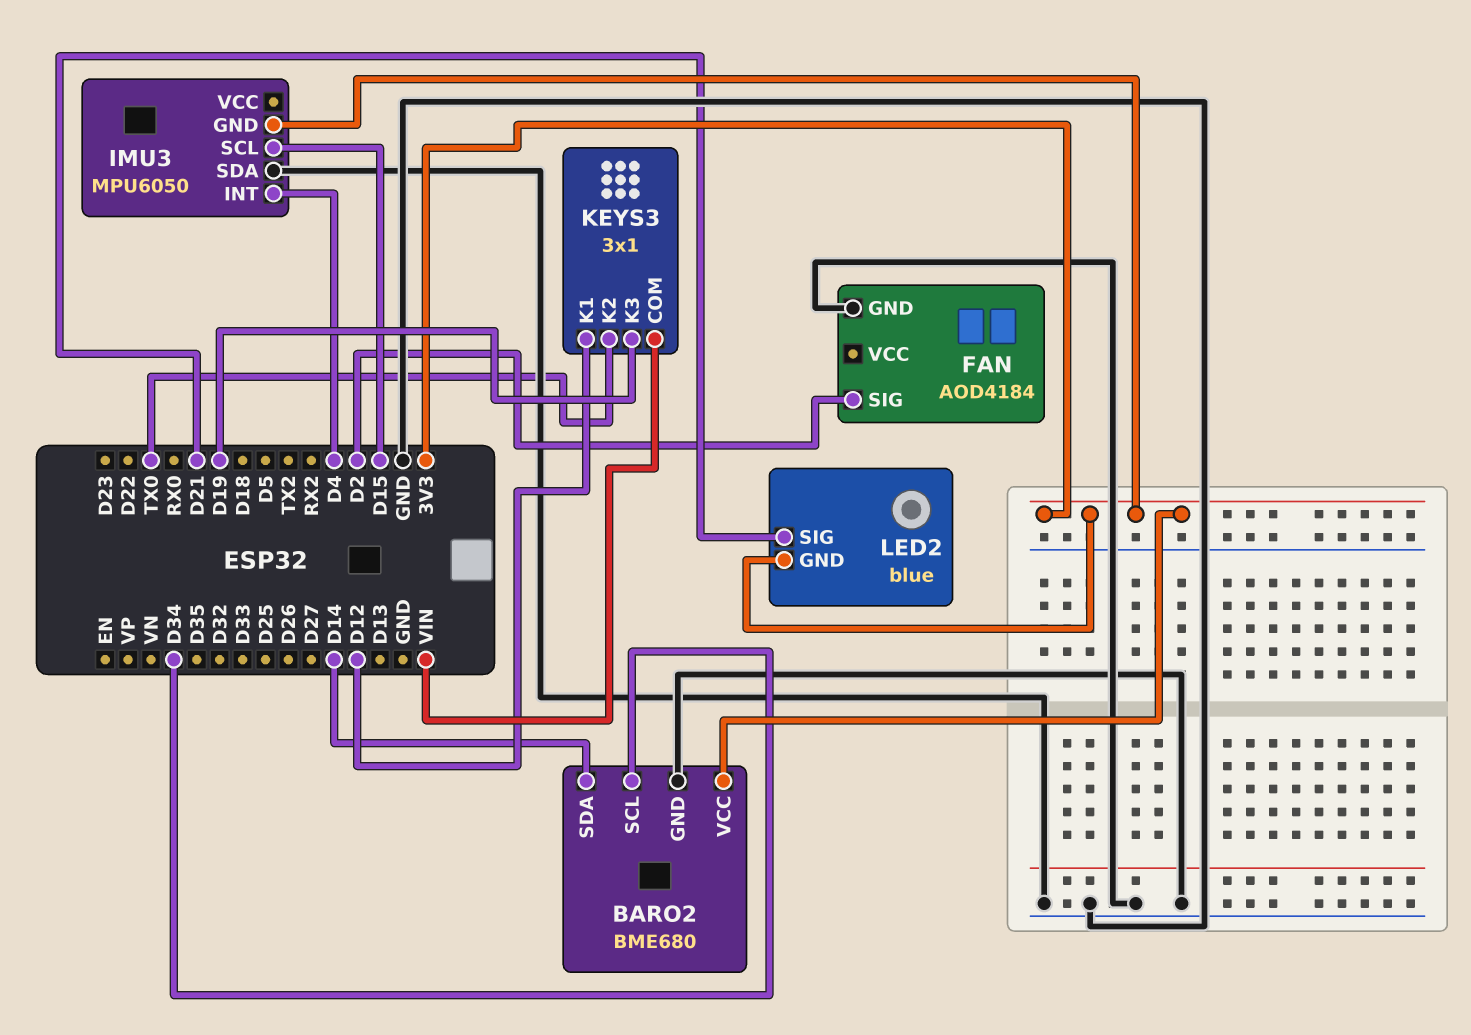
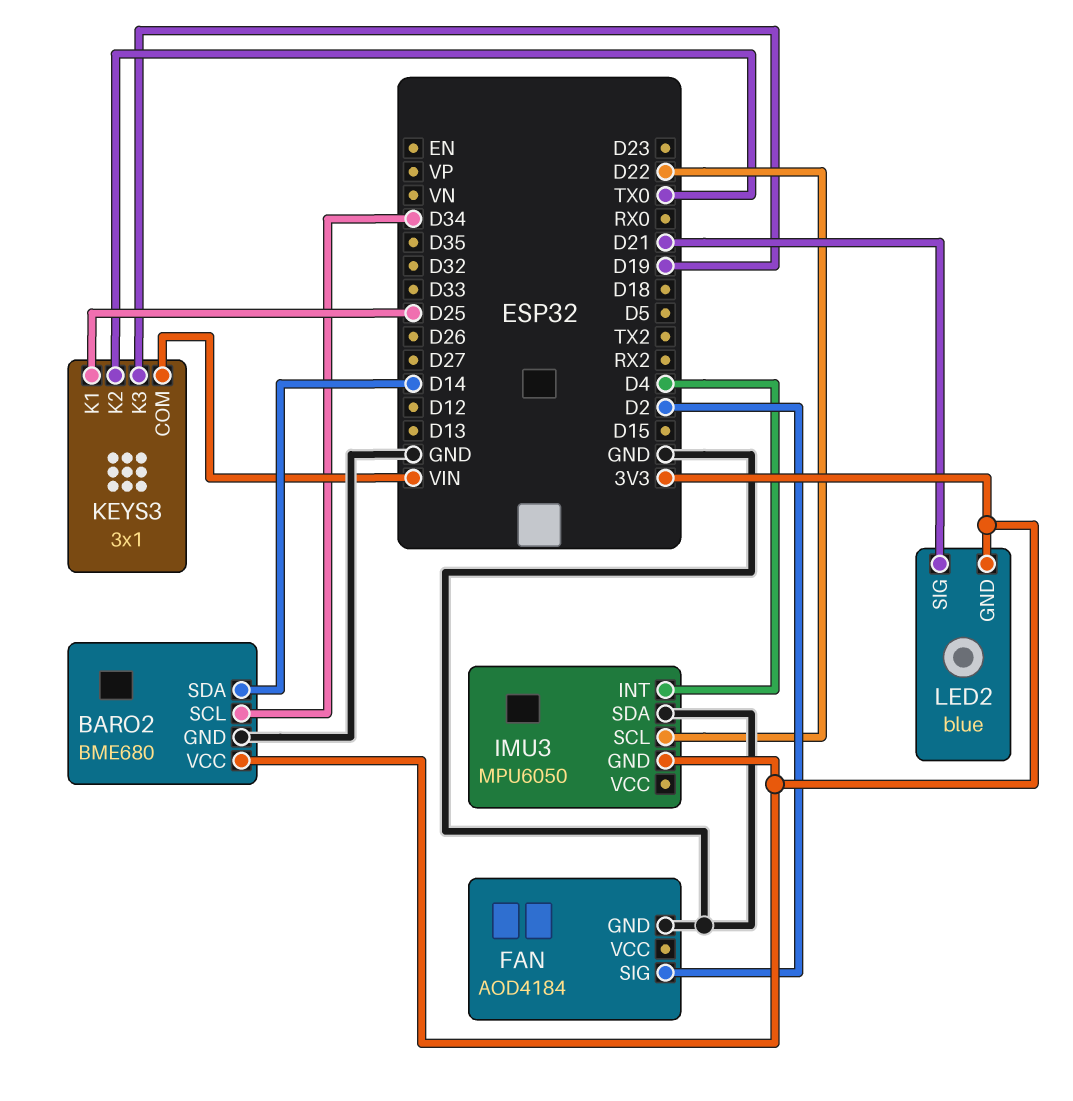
IMU3 pin SCL: D15 -> D22
KEYS3 pin K1: D12 -> D25

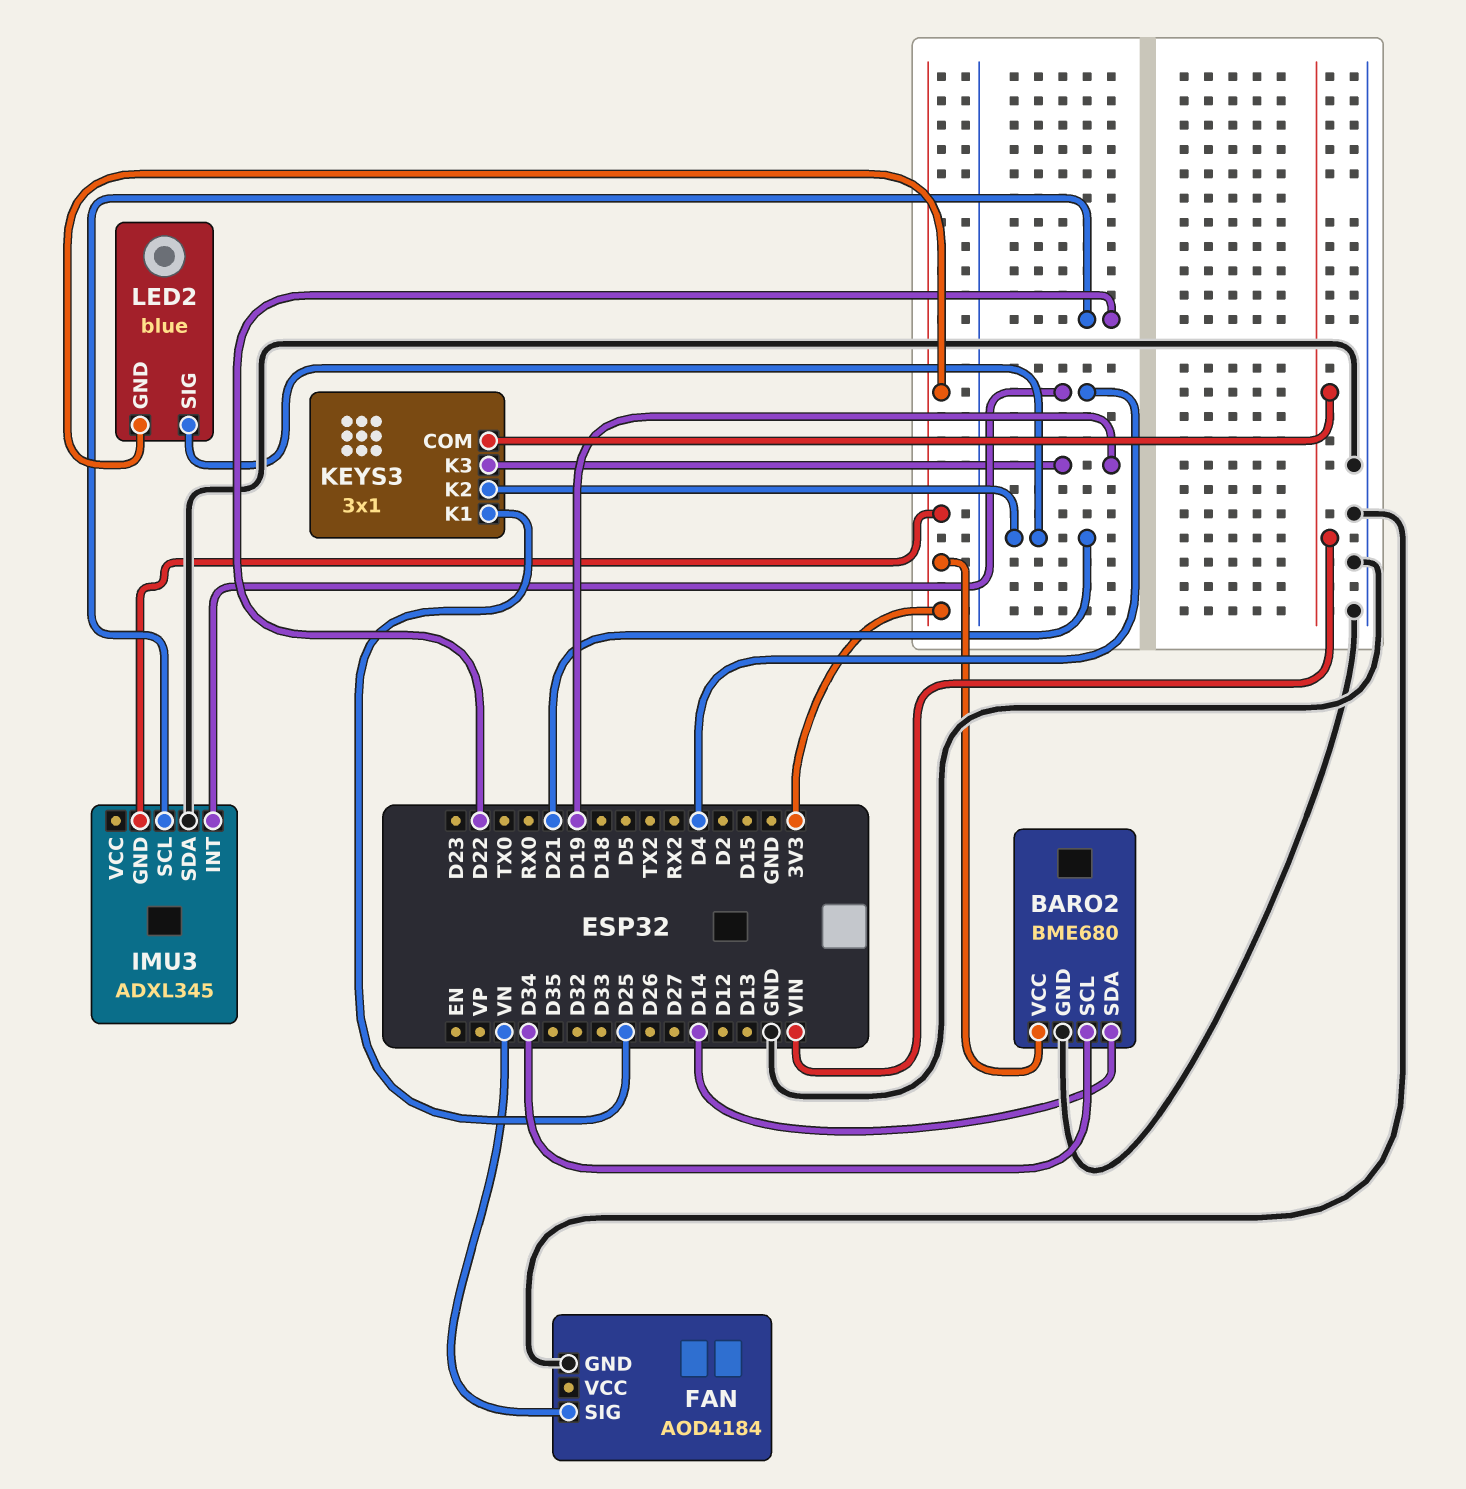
FAN pin SIG: D2 -> VN
IMU3: MPU6050 -> ADXL345
KEYS3 pin K2: TX0 -> D21

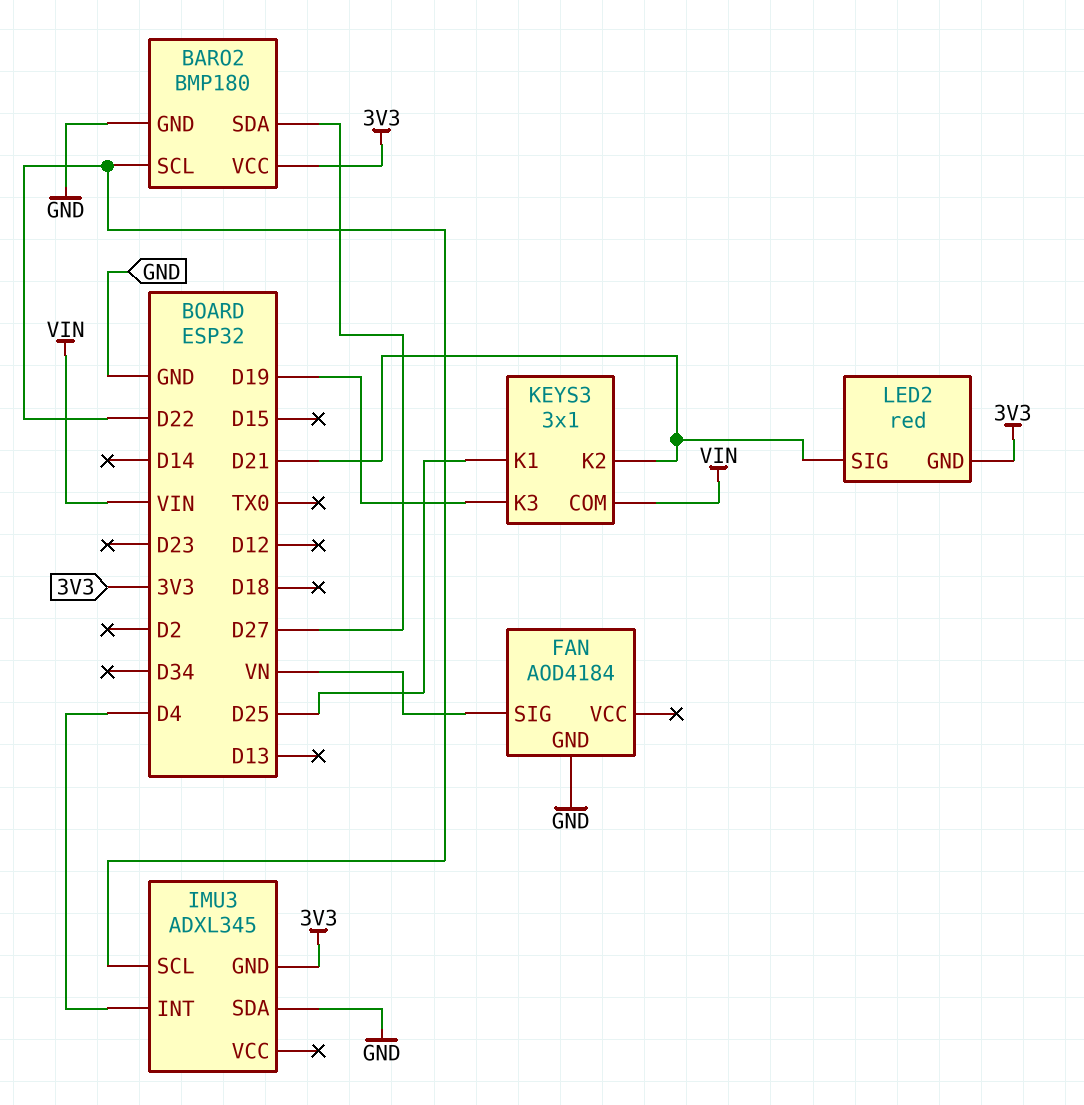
BARO2: BME680 -> BMP180
BARO2 pin SCL: D34 -> D22
BARO2 pin SDA: D14 -> D27
LED2: blue -> red

